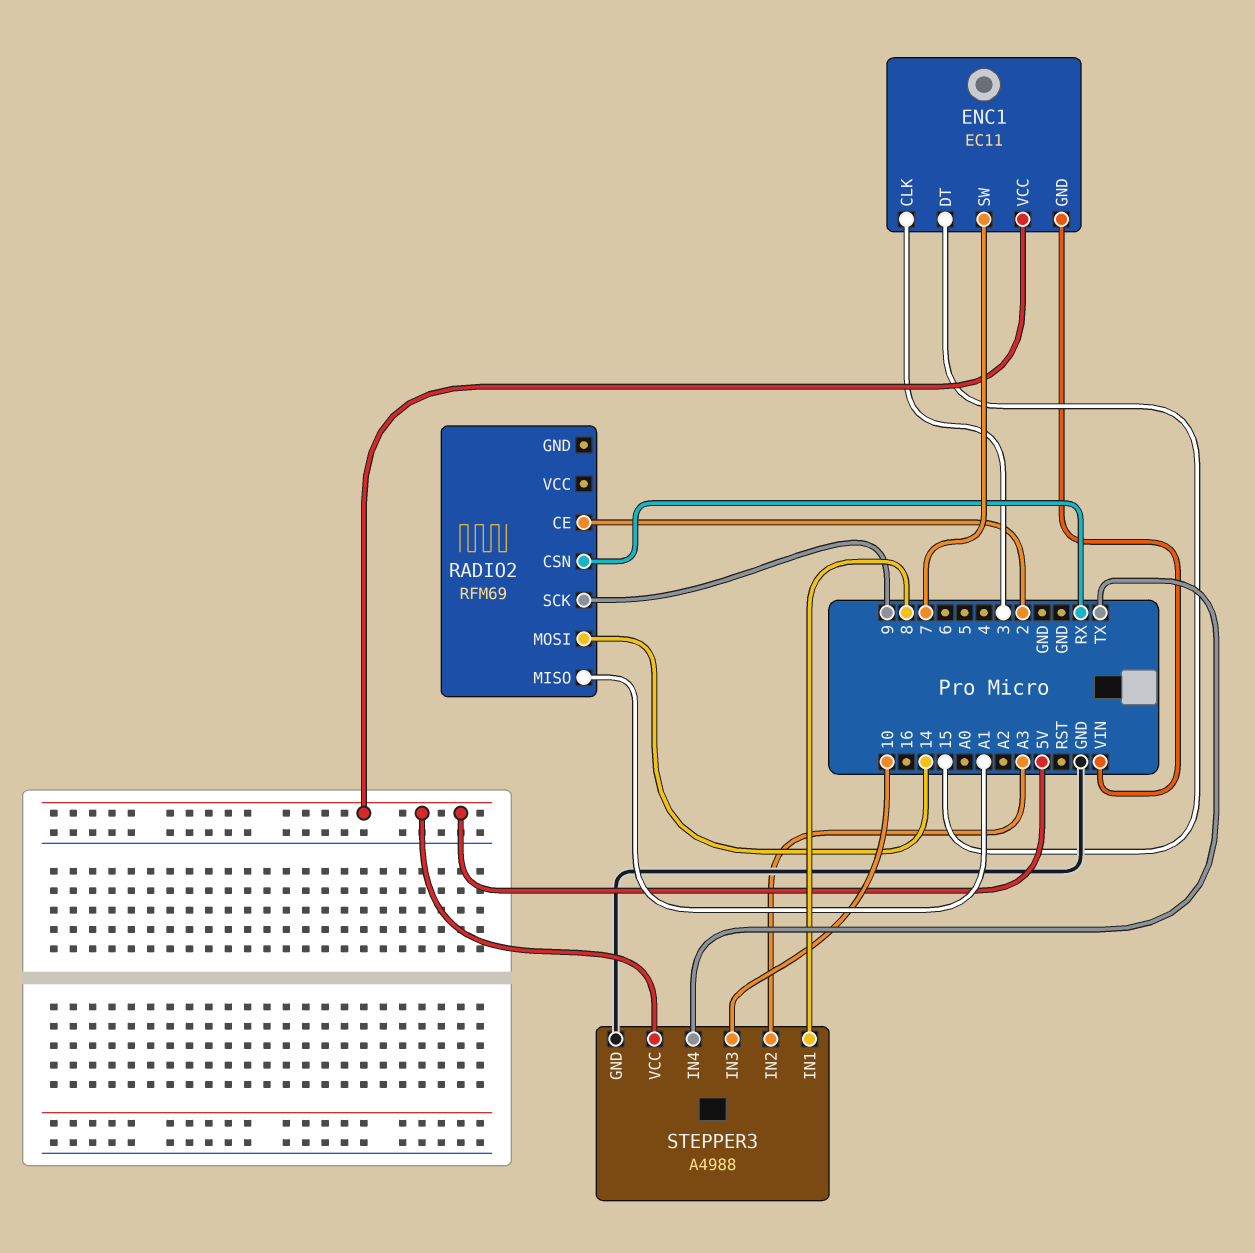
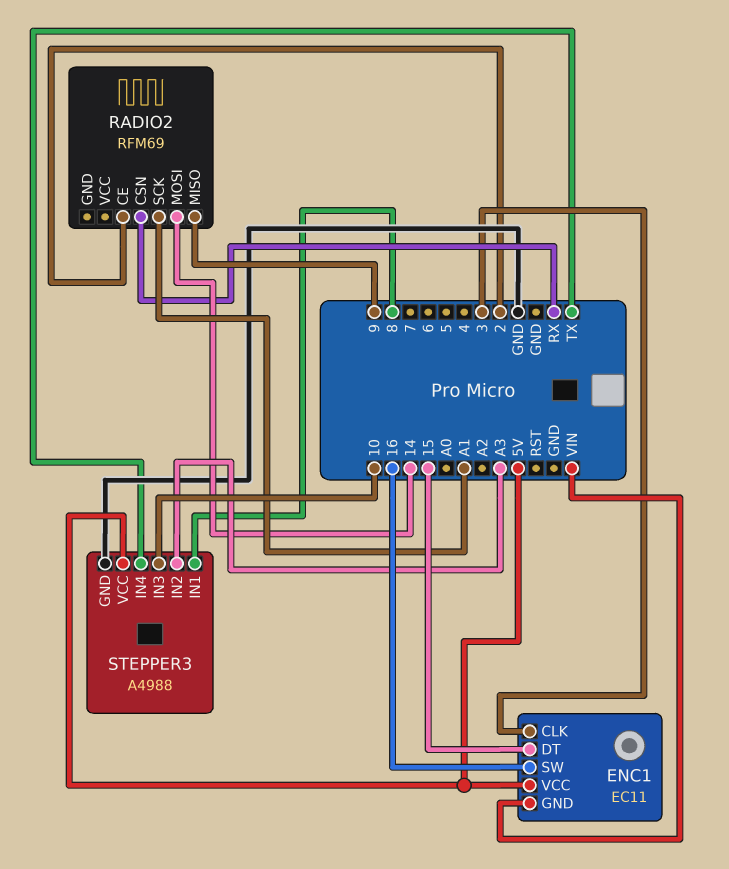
ENC1 pin SW: 7 -> 16
RADIO2 pin MISO: A1 -> 9
RADIO2 pin SCK: 9 -> A1

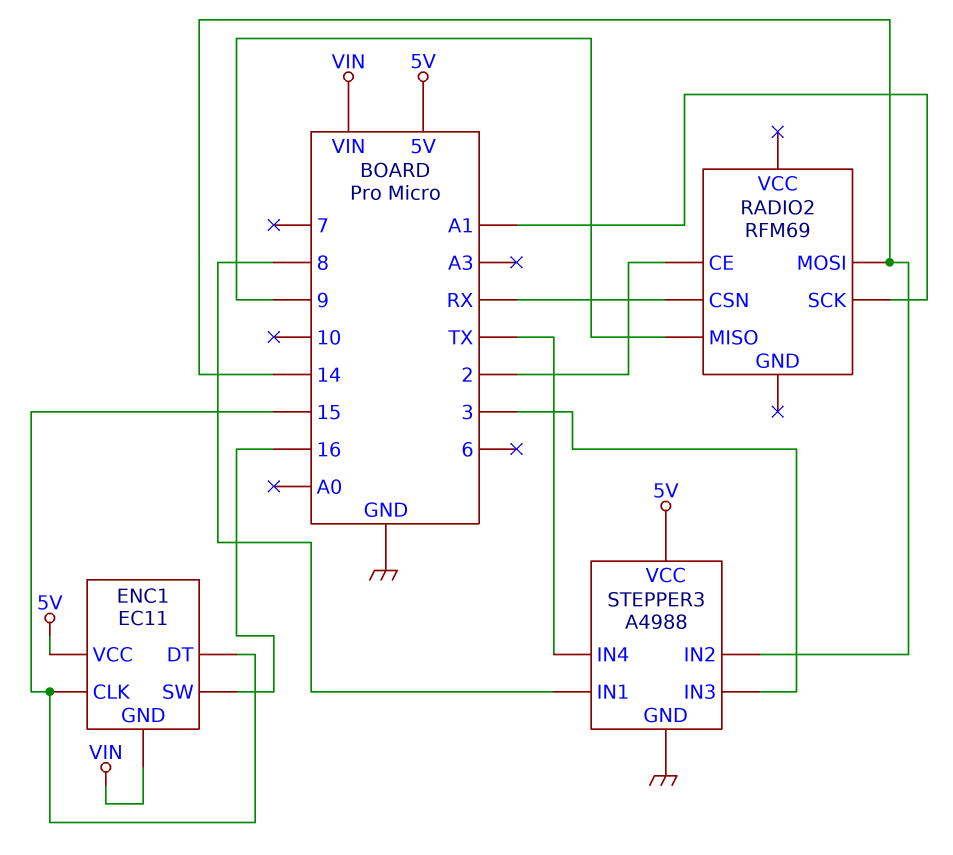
ENC1 pin CLK: 3 -> 15
STEPPER3 pin IN2: A3 -> 14
STEPPER3 pin IN3: 10 -> 3

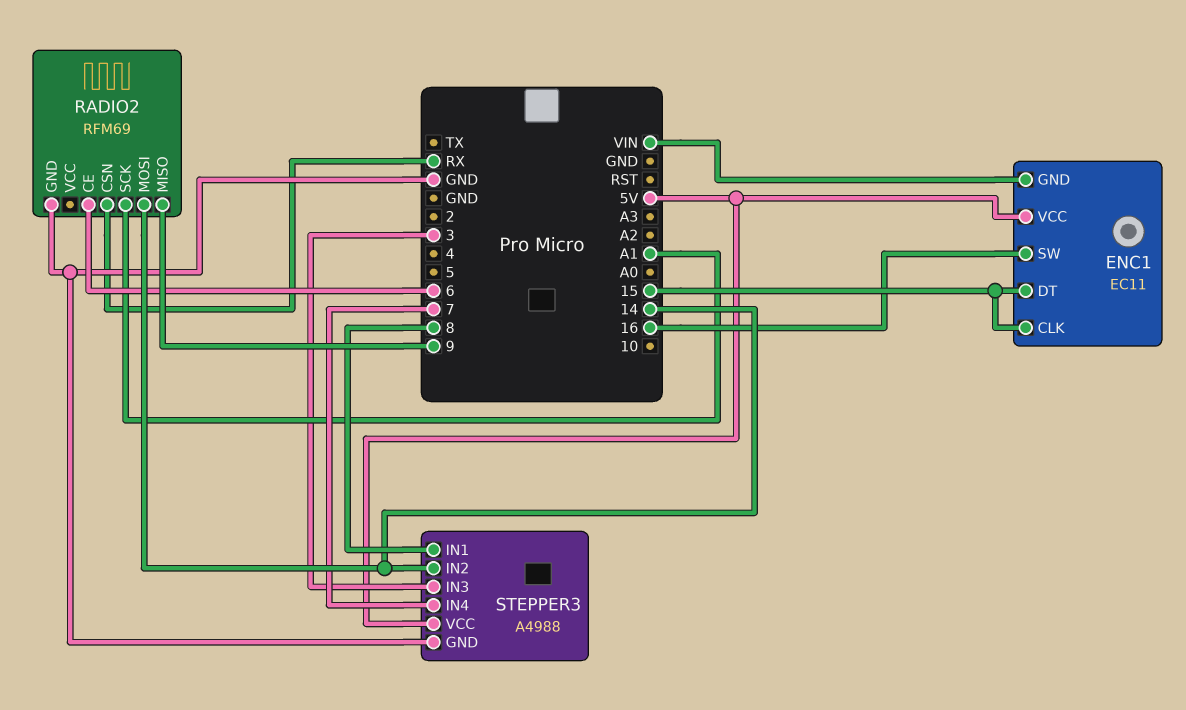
RADIO2 pin CE: 2 -> 6
RADIO2 pin GND: none -> GND
STEPPER3 pin IN4: TX -> 7

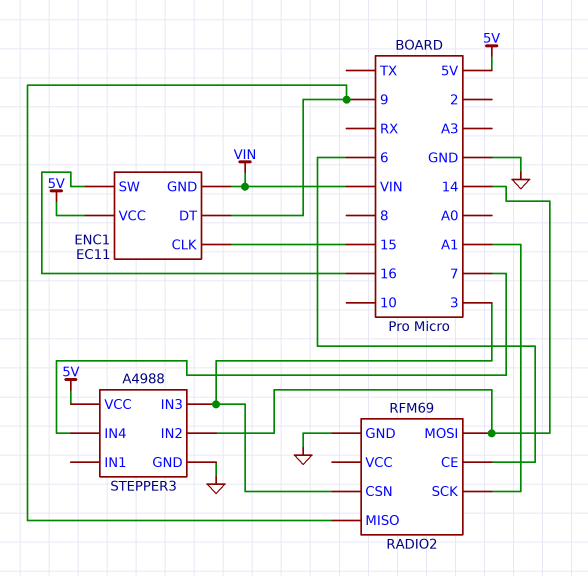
ENC1 pin DT: 15 -> 9
RADIO2 pin CSN: RX -> 3
STEPPER3 pin IN1: 8 -> none

